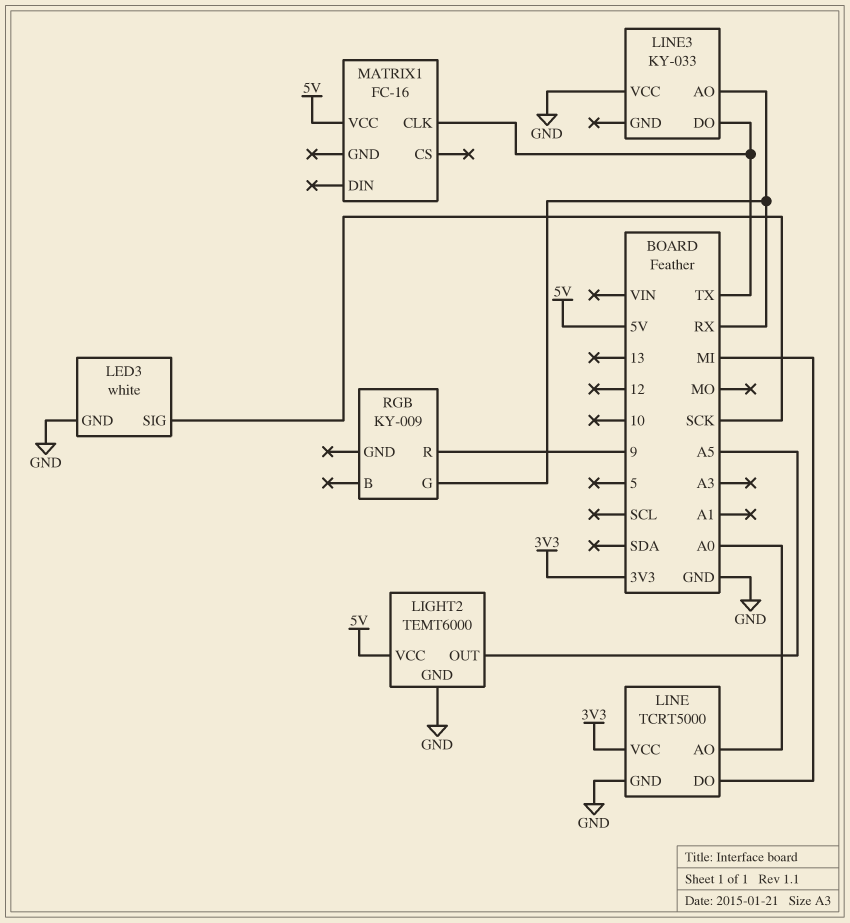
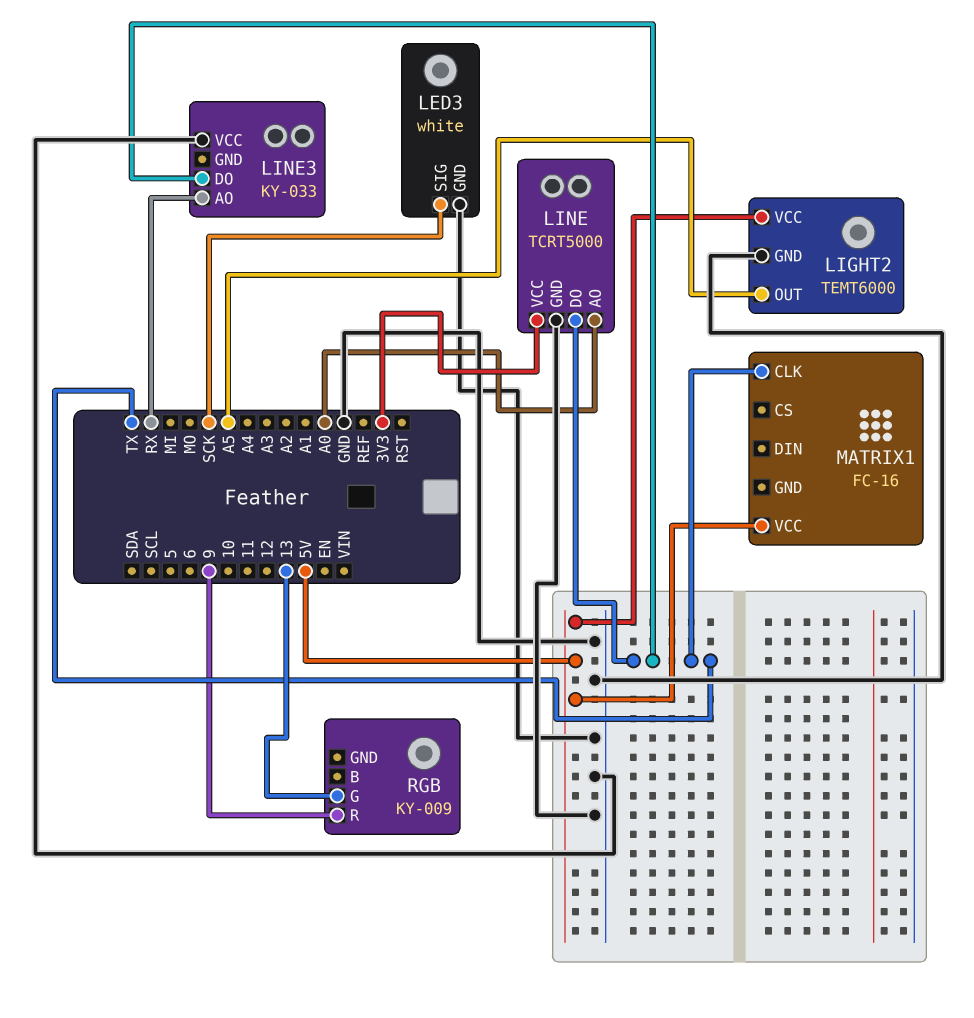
LINE pin DO: MI -> TX
RGB pin G: RX -> 13

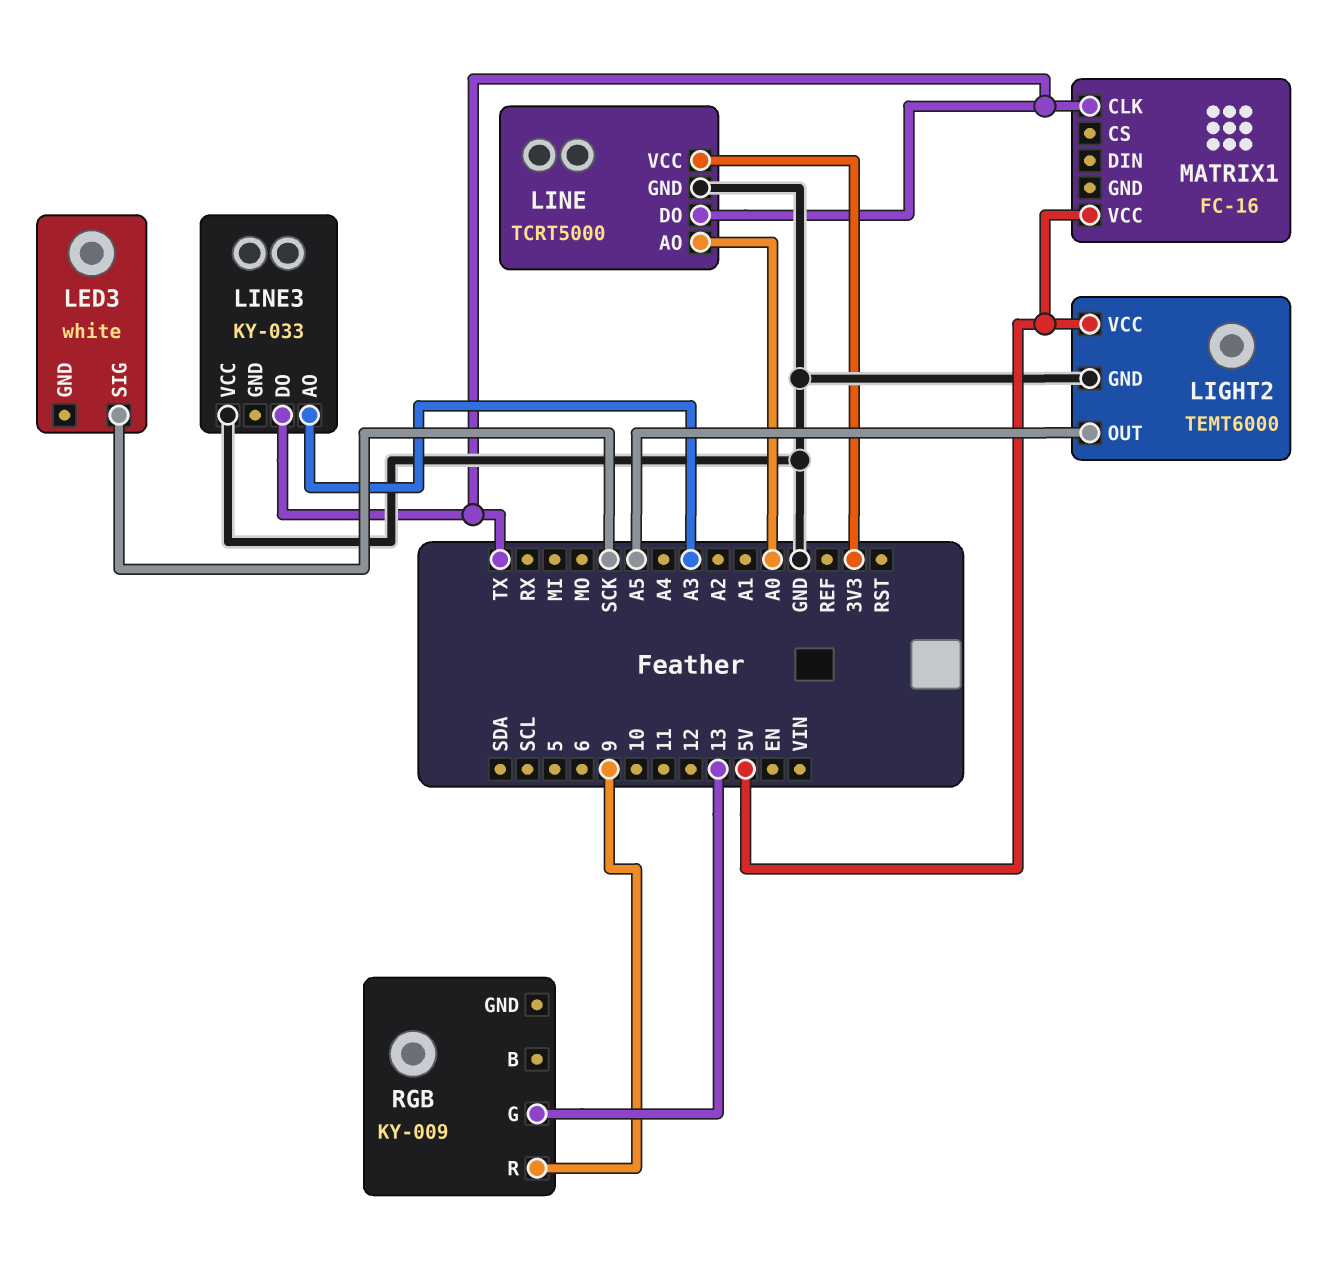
LED3 pin GND: GND -> none
LINE3 pin AO: RX -> A3

